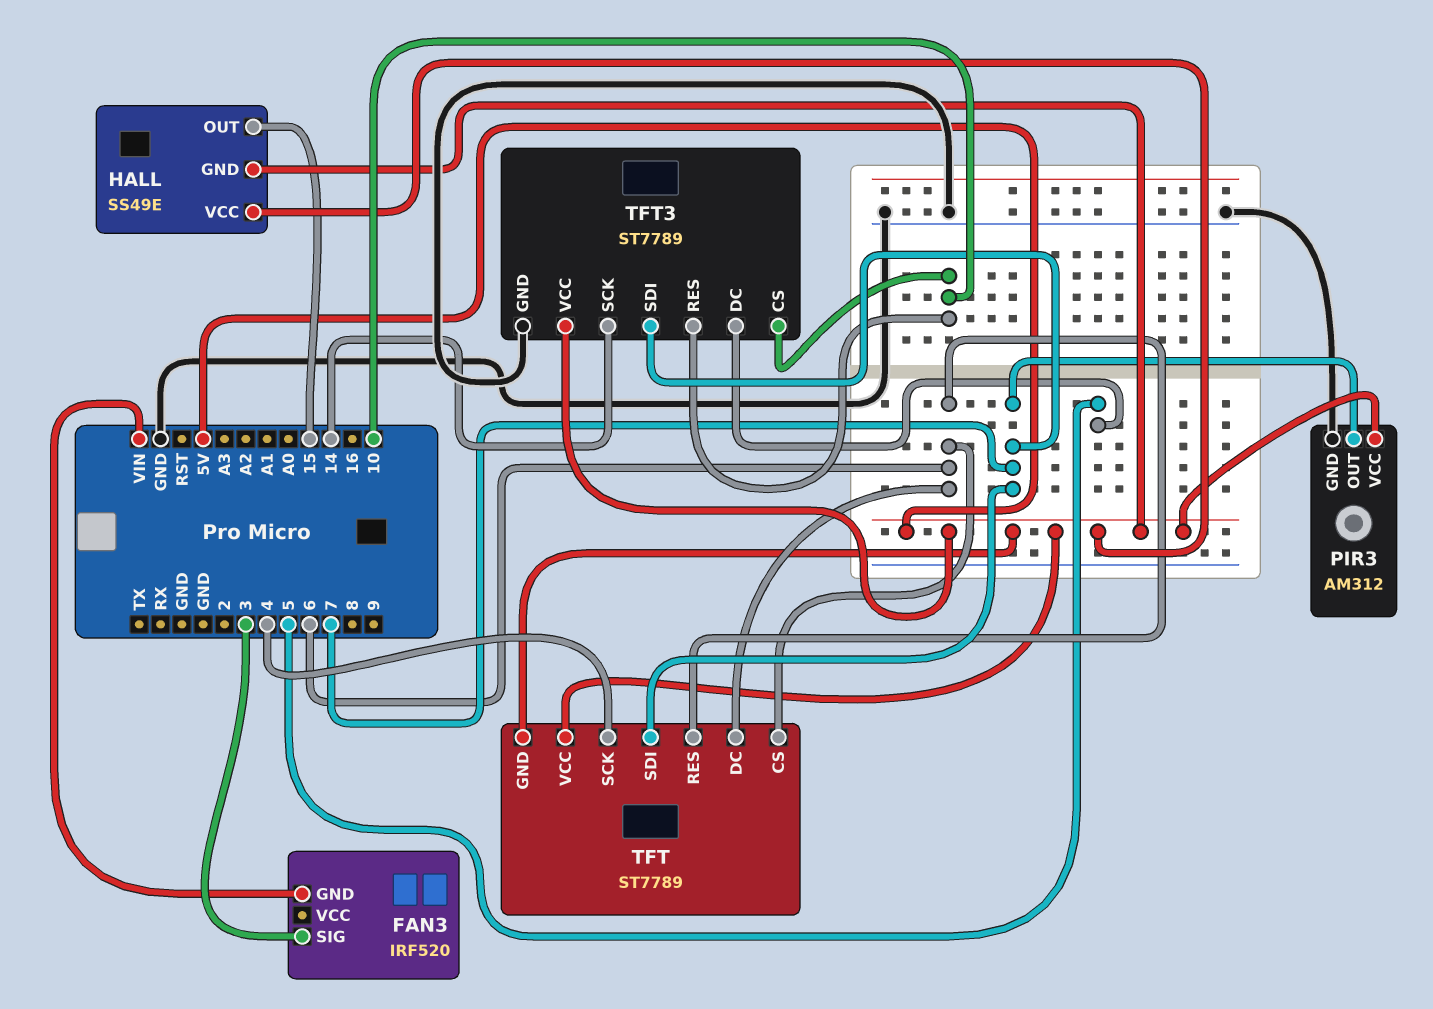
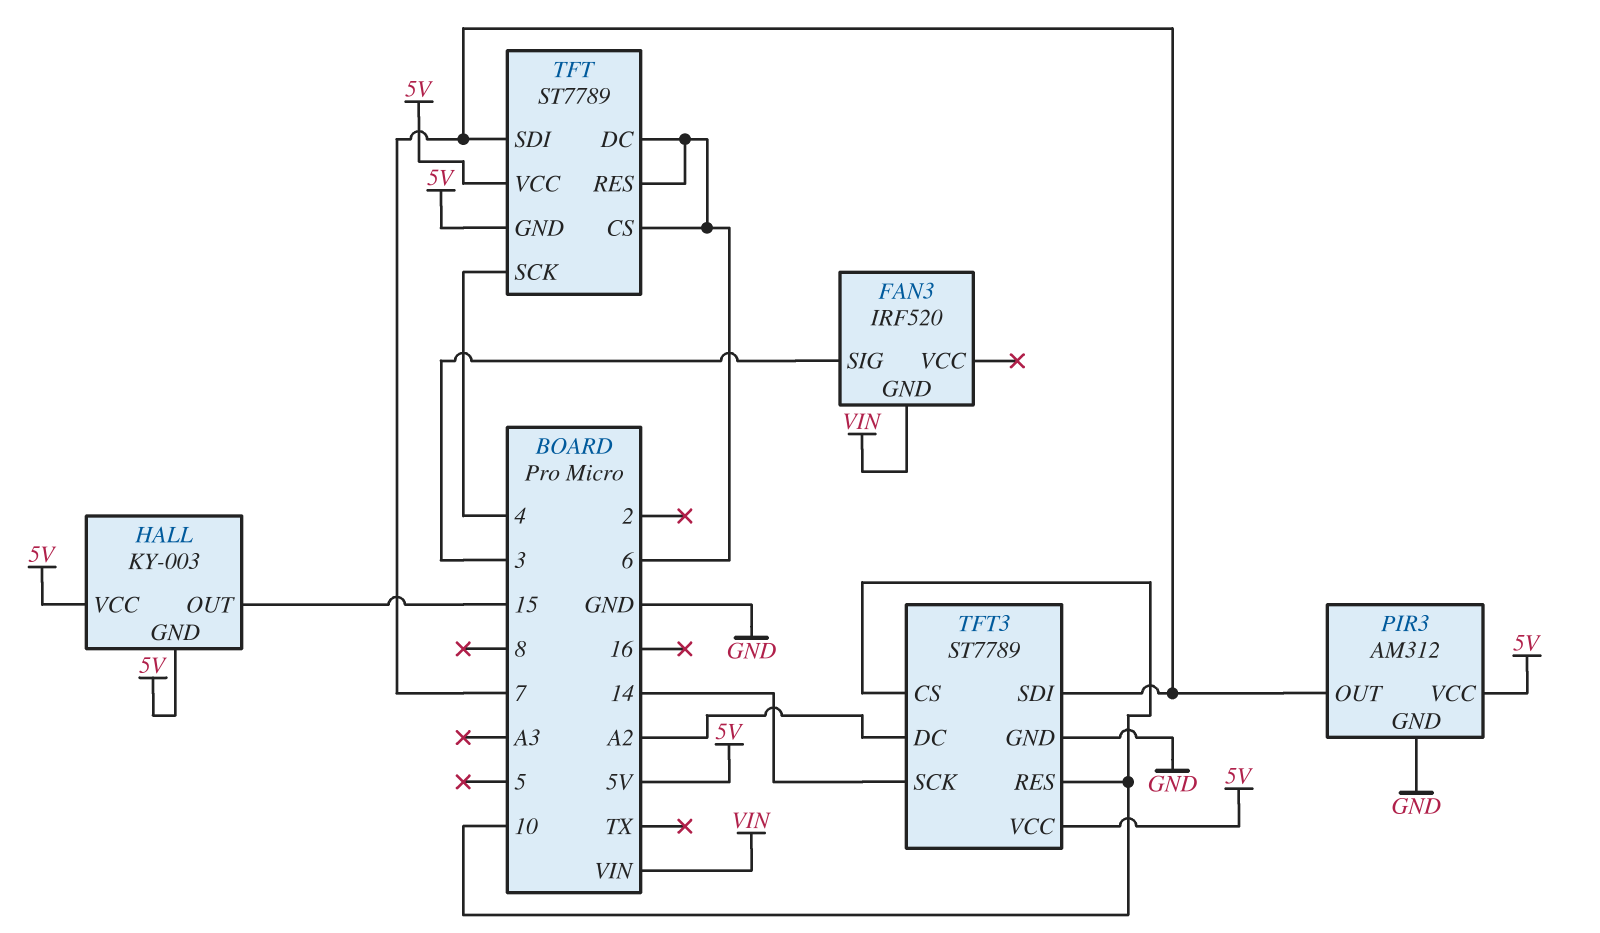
HALL: SS49E -> KY-003
TFT3 pin DC: 5 -> A2

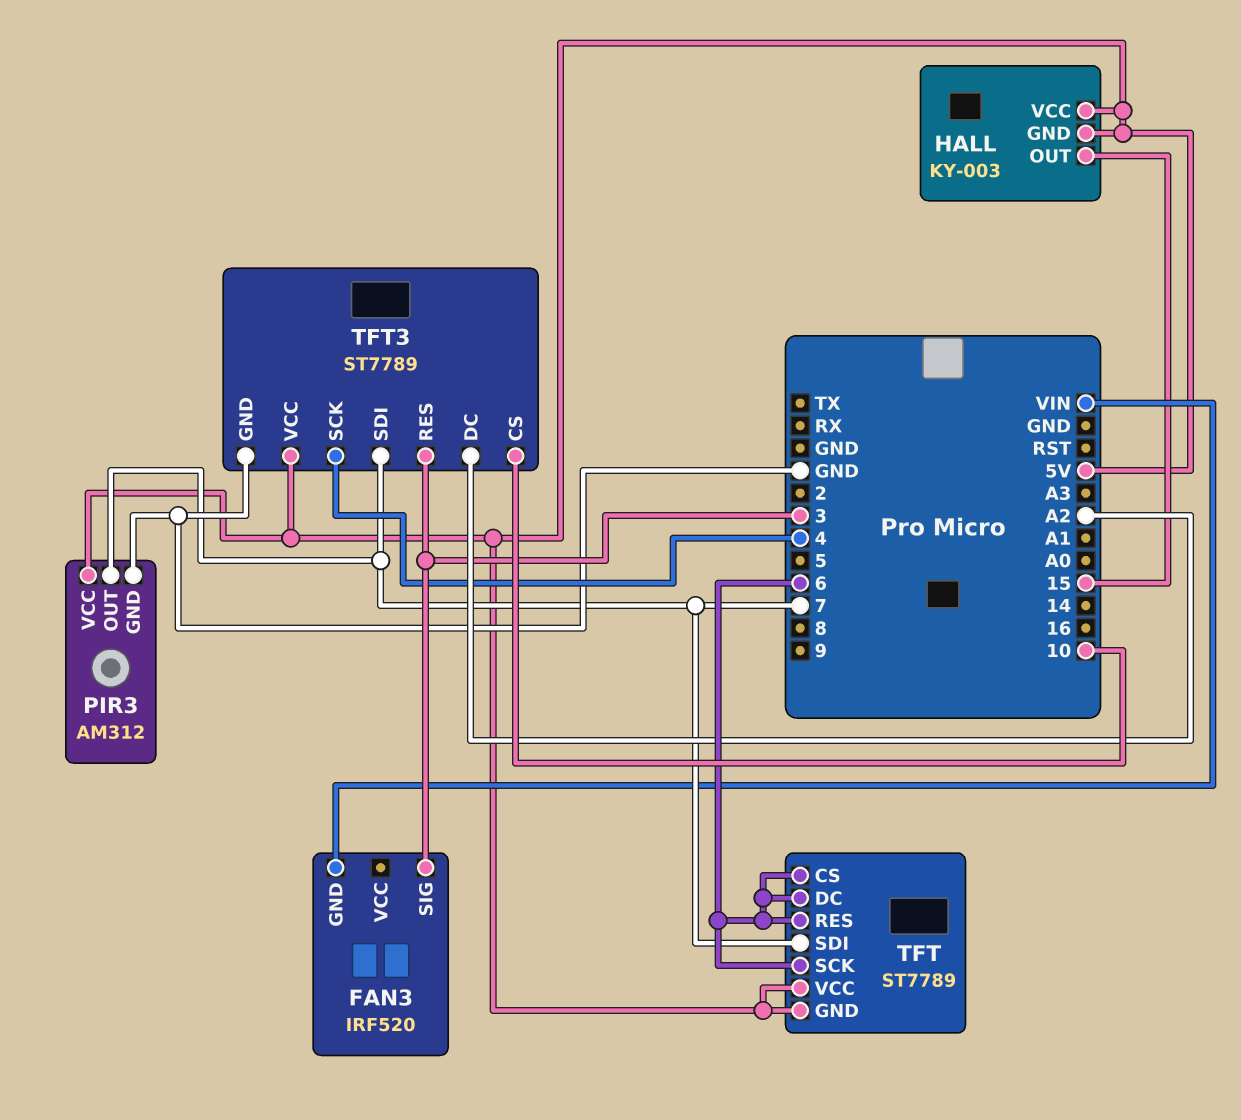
TFT pin SCK: 4 -> 6
TFT3 pin RES: 10 -> 3
TFT3 pin SCK: 14 -> 4

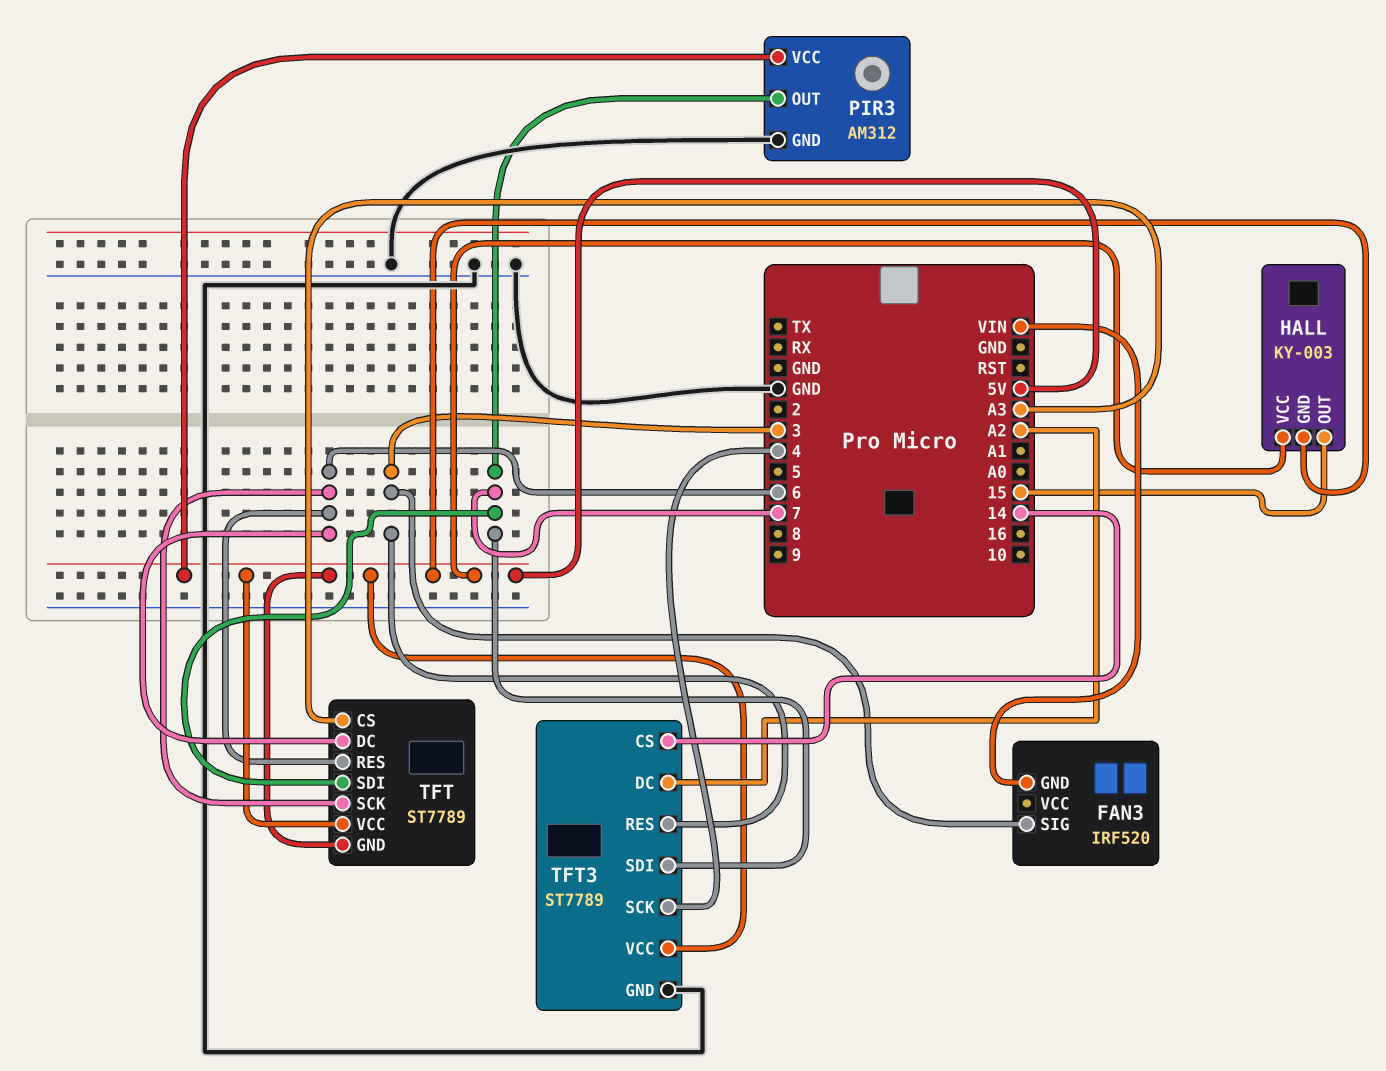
TFT pin CS: 6 -> A3
TFT3 pin CS: 10 -> 14

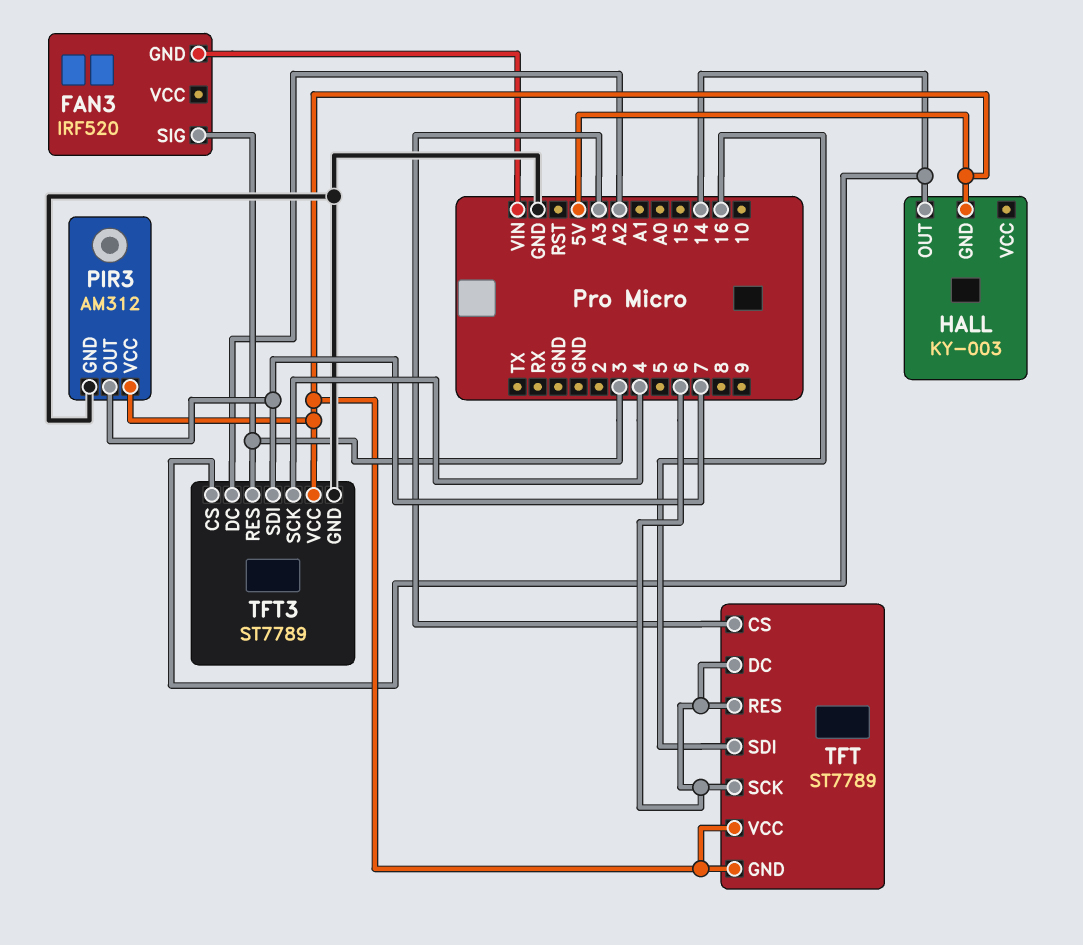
HALL pin OUT: 15 -> 14
HALL pin VCC: 5V -> none
TFT pin SDI: 7 -> 16

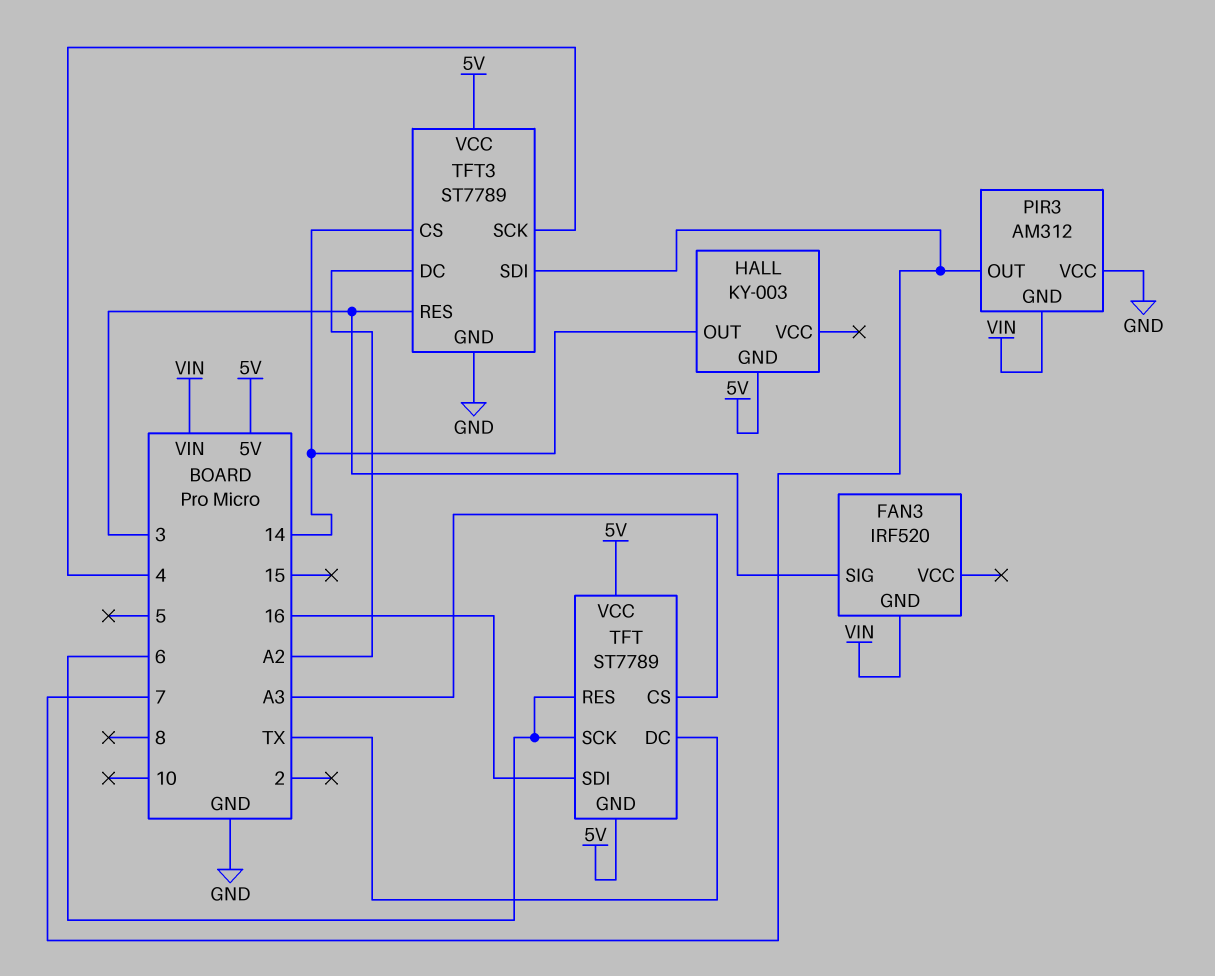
PIR3 pin GND: GND -> VIN
PIR3 pin VCC: 5V -> GND
TFT pin DC: 6 -> TX

